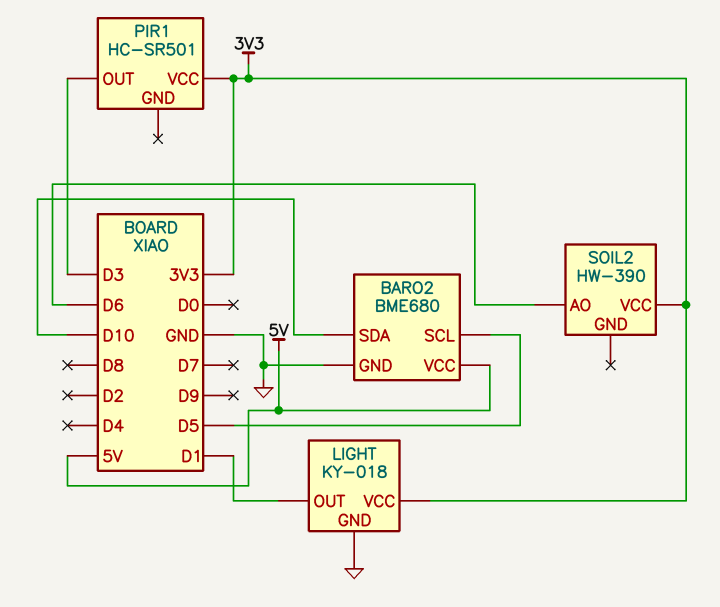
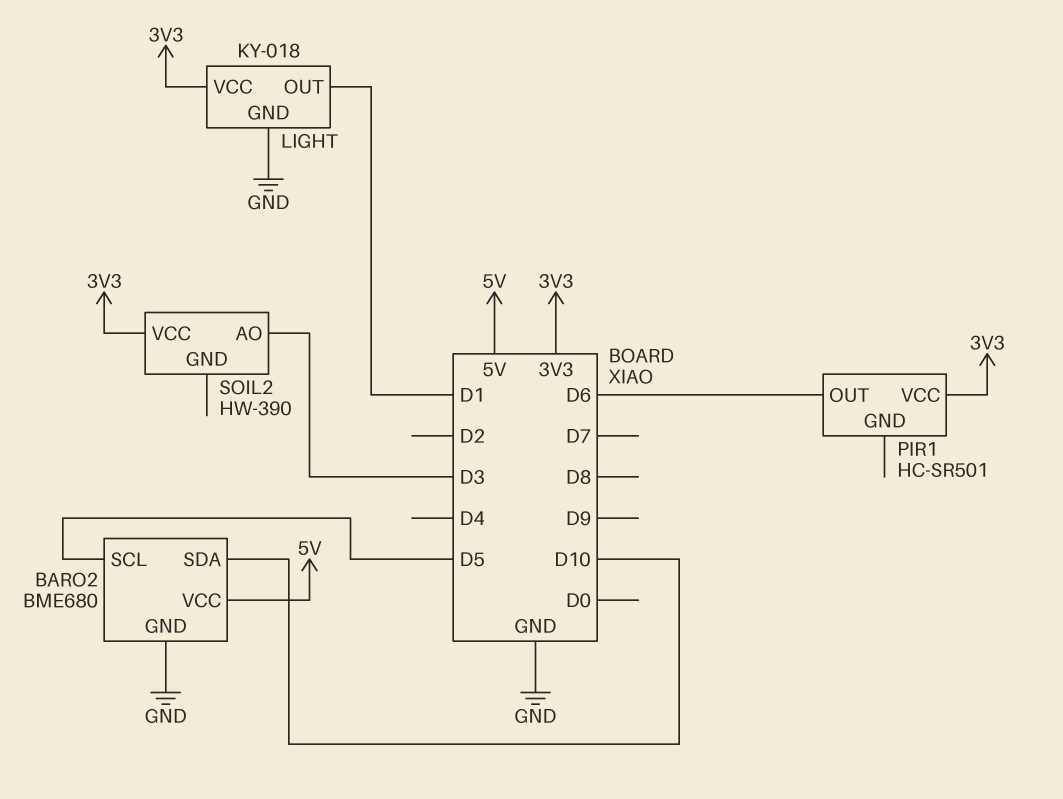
PIR1 pin OUT: D3 -> D6
SOIL2 pin AO: D6 -> D3

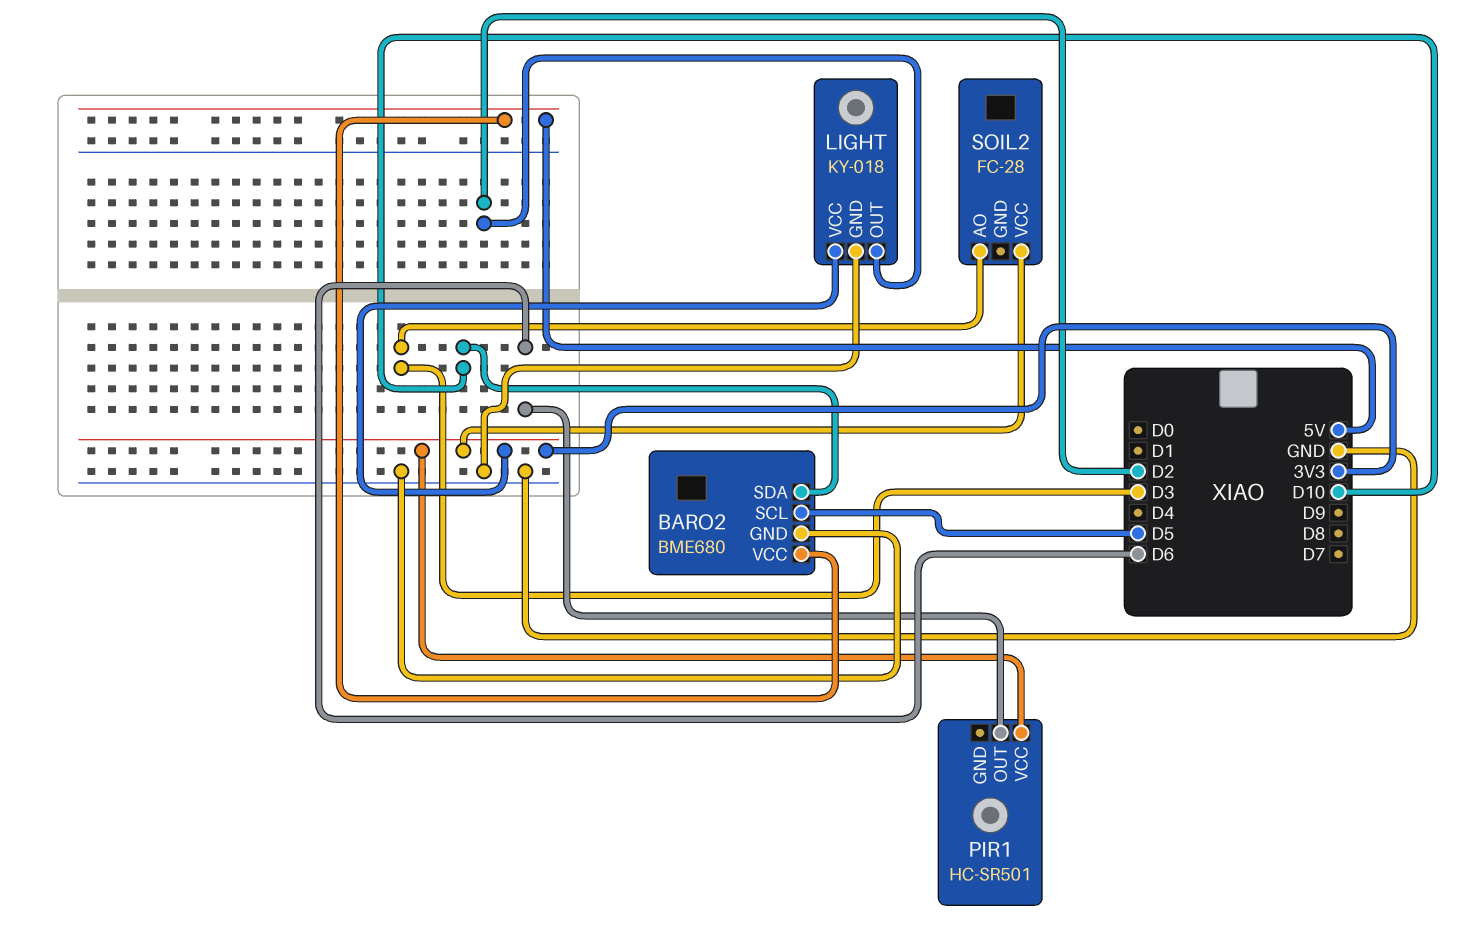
LIGHT pin OUT: D1 -> D2
SOIL2: HW-390 -> FC-28

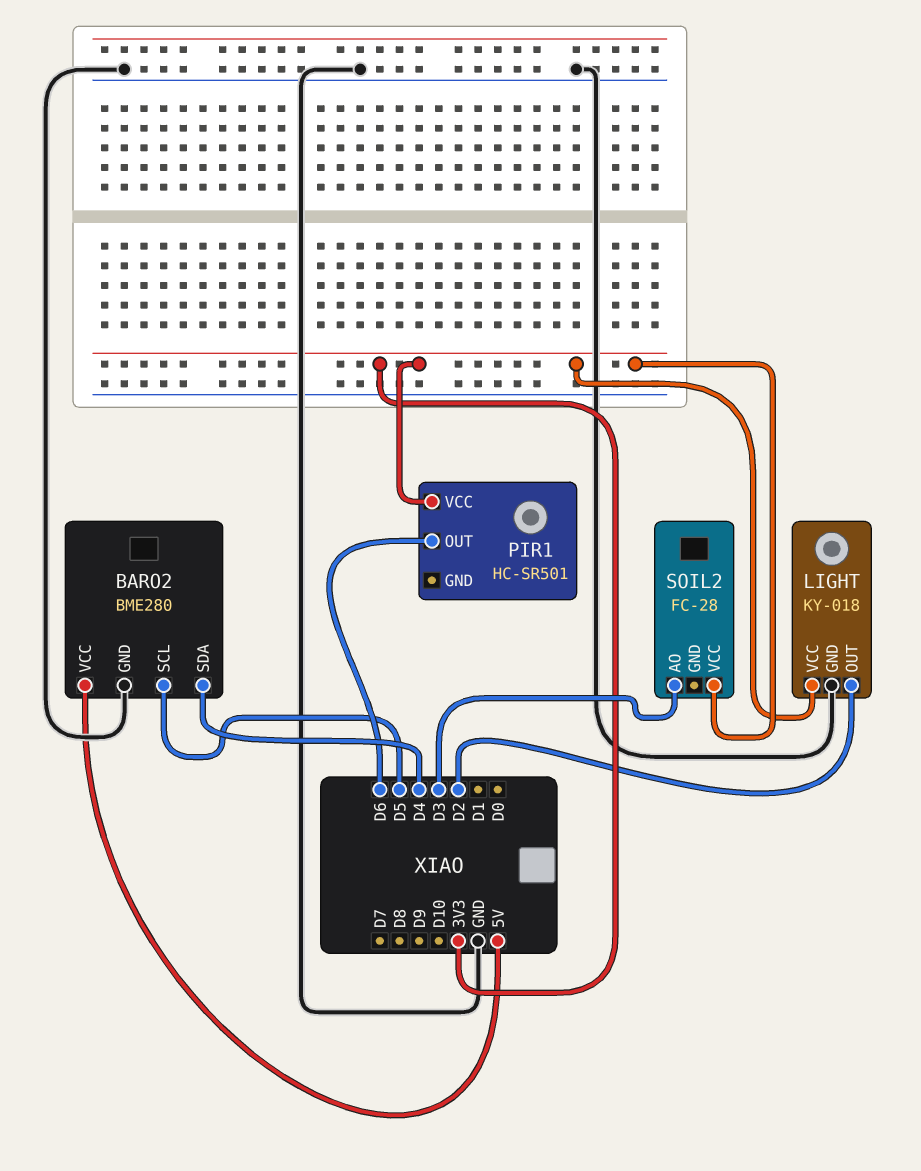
BARO2: BME680 -> BME280
BARO2 pin SDA: D10 -> D4

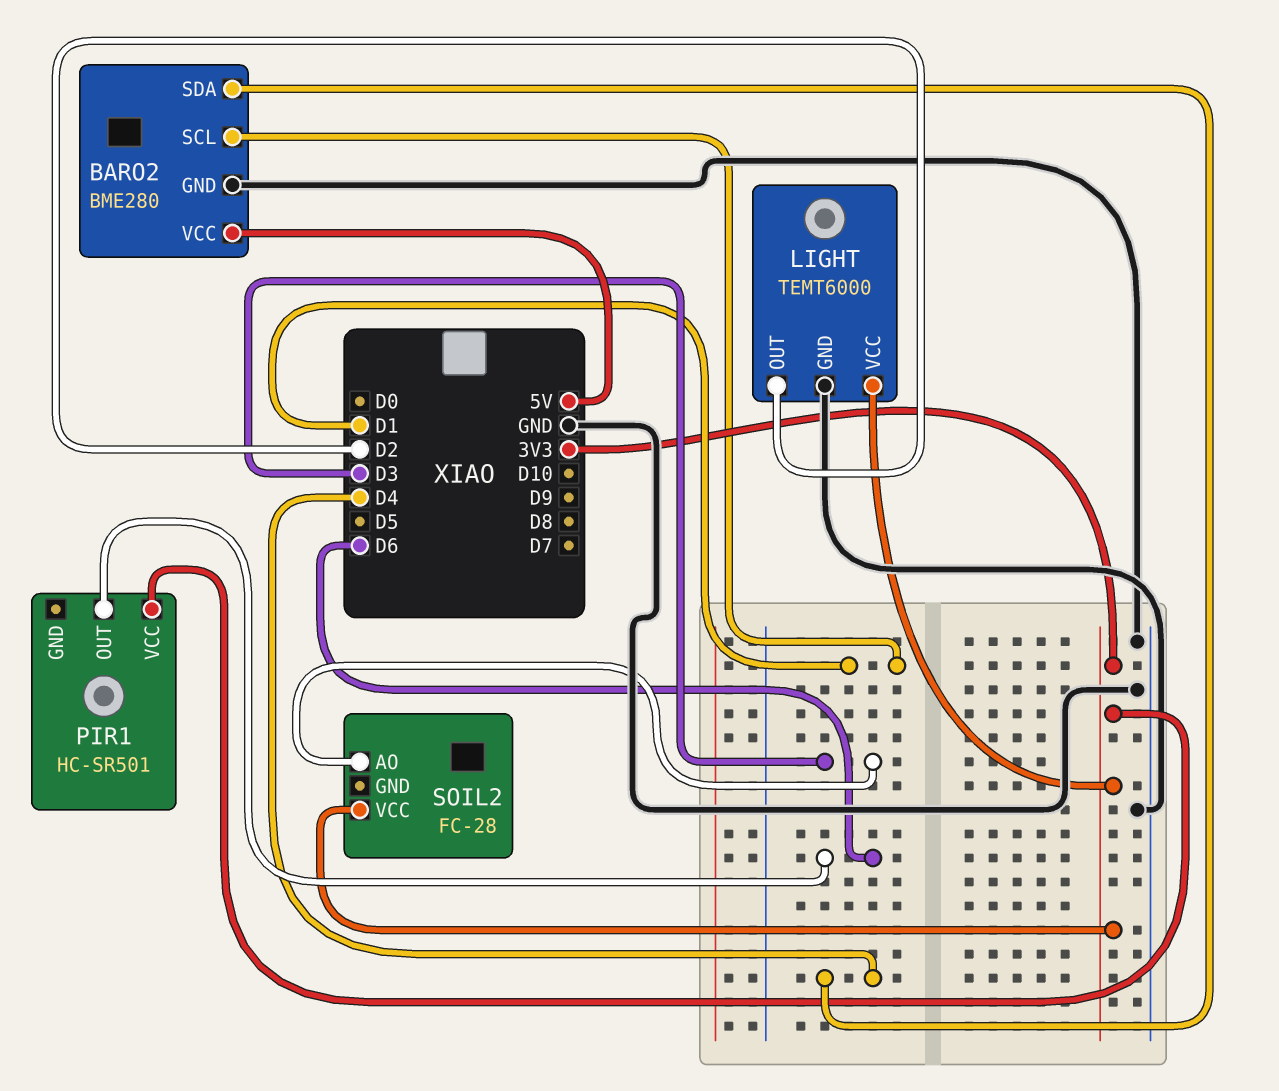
BARO2 pin SCL: D5 -> D1
LIGHT: KY-018 -> TEMT6000

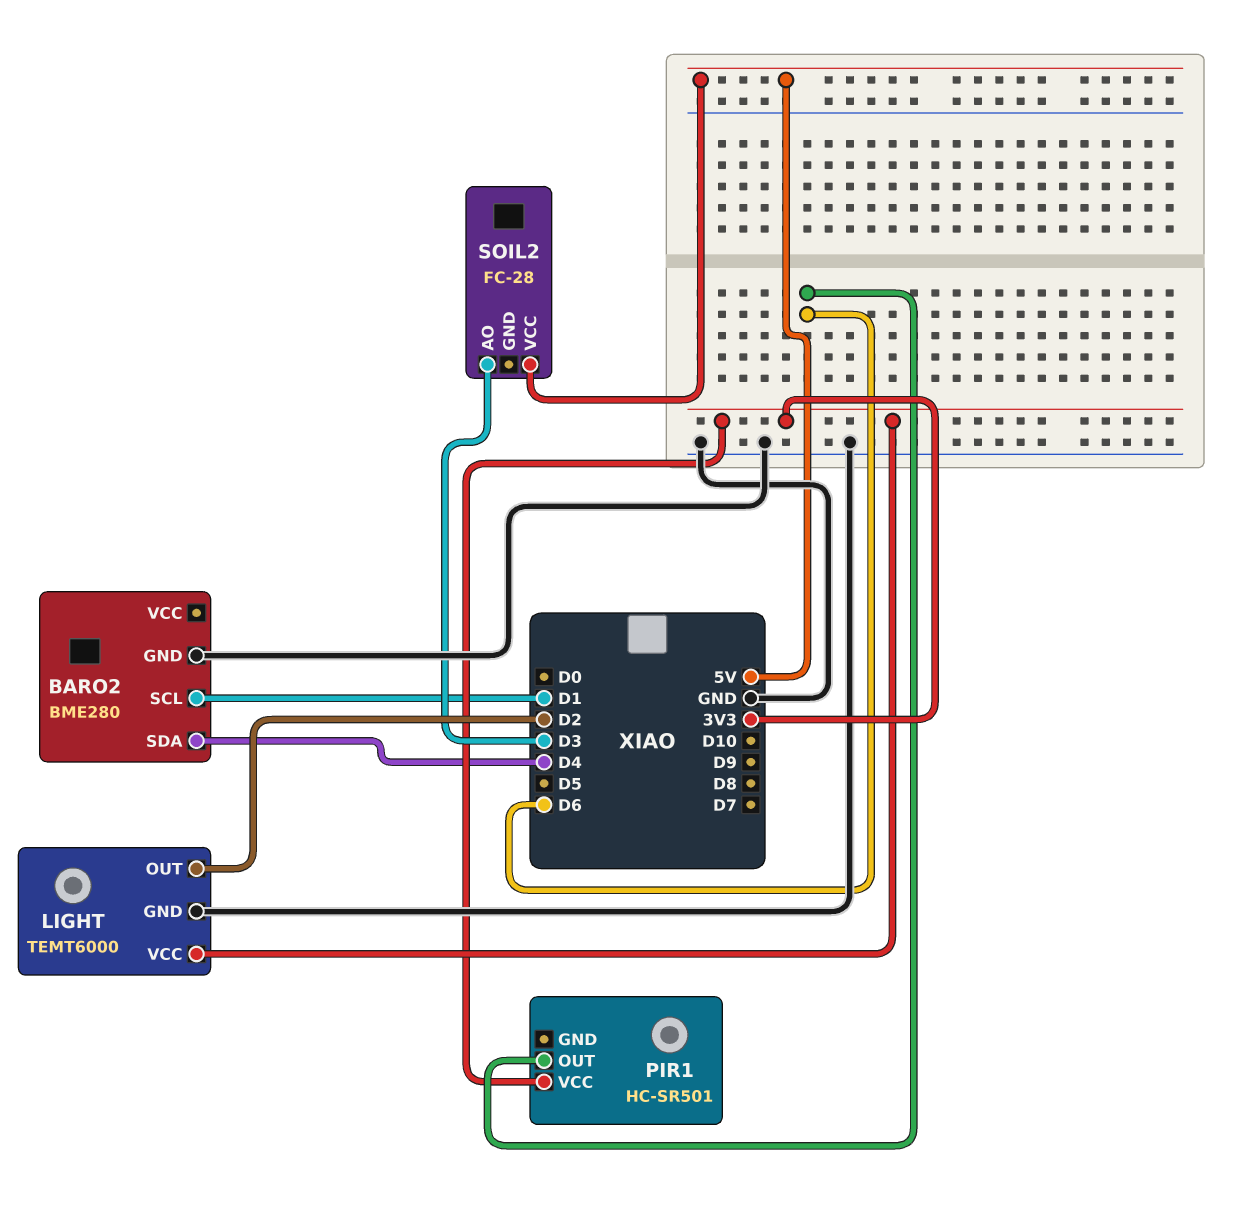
BARO2 pin VCC: 5V -> none
SOIL2 pin VCC: 3V3 -> 5V

